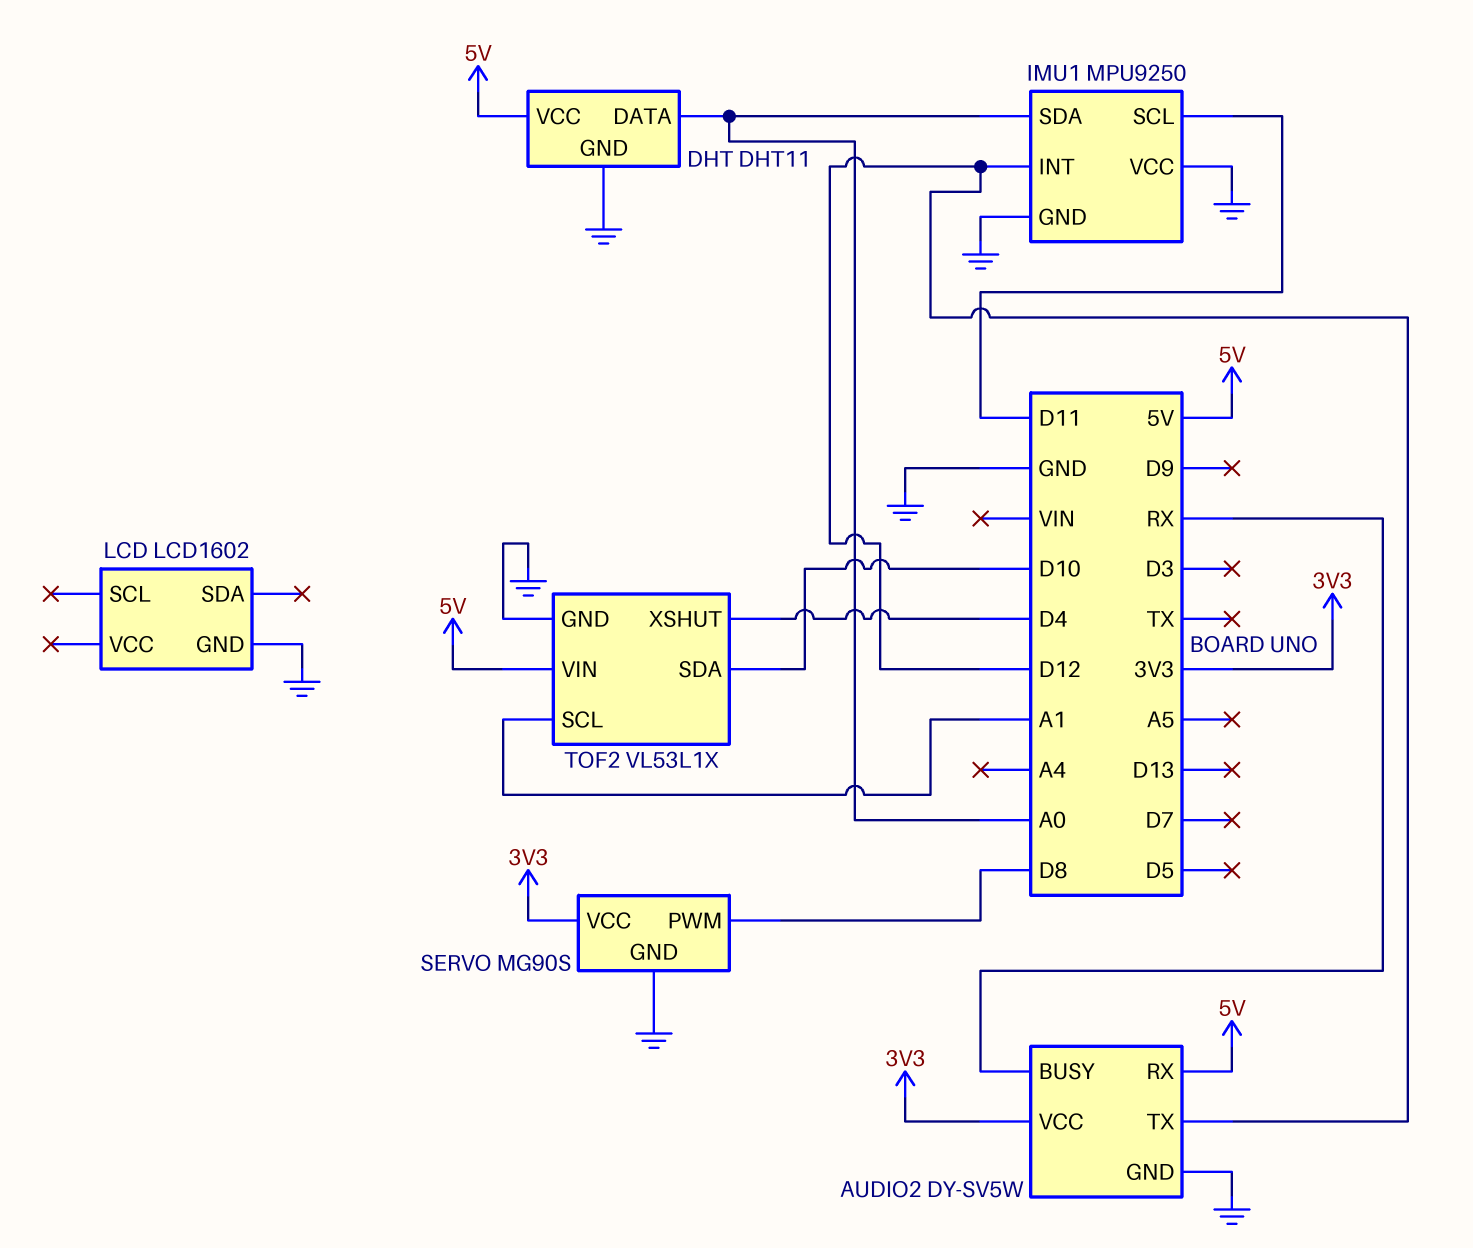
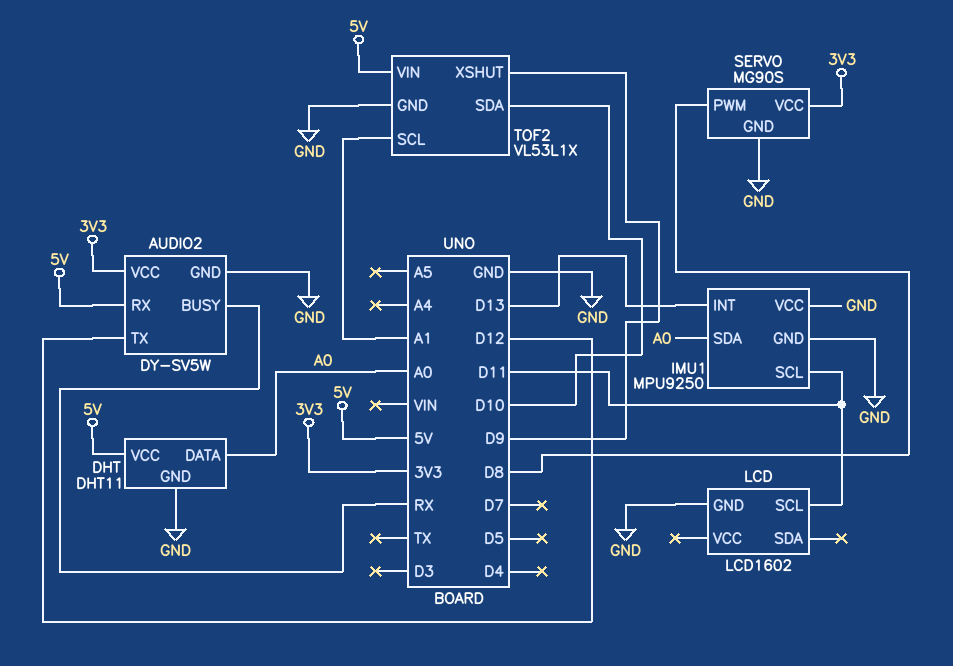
IMU1 pin INT: D12 -> D13
LCD pin SCL: none -> D11
TOF2 pin XSHUT: D4 -> D9

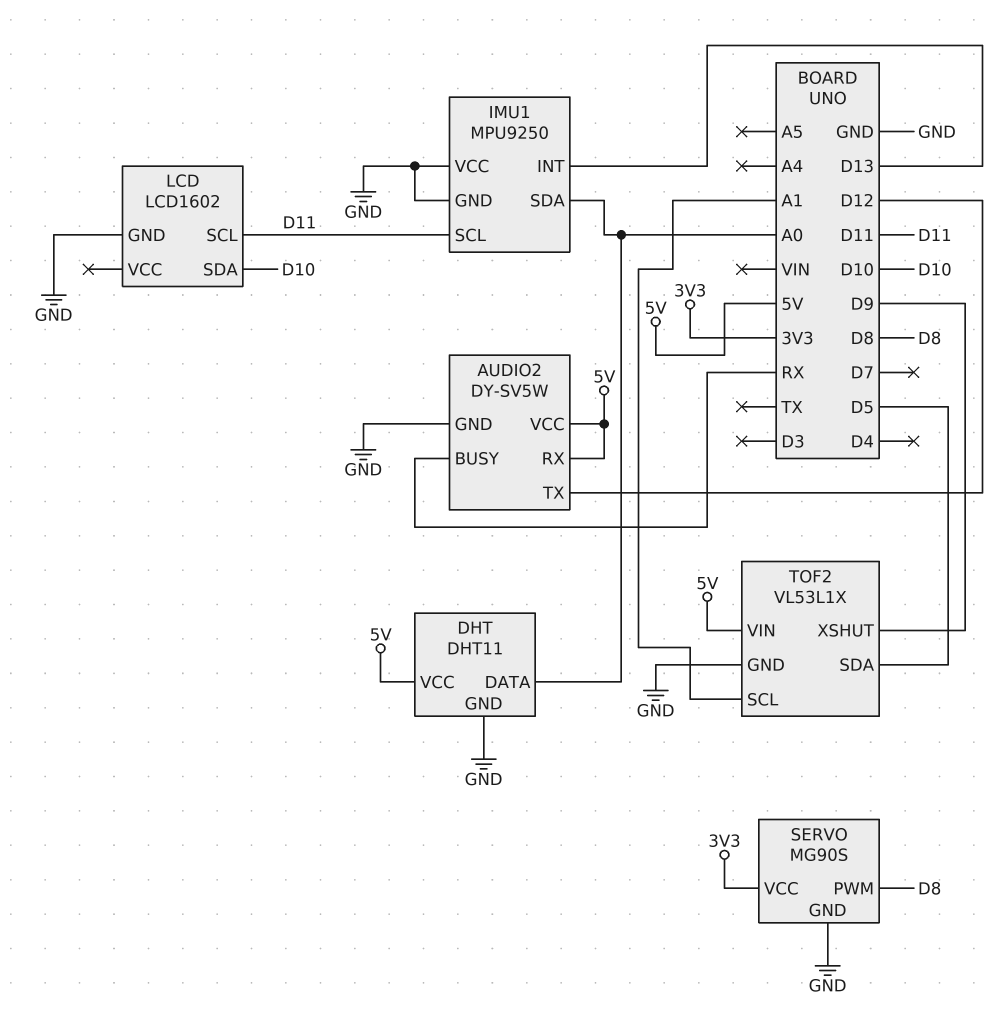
AUDIO2 pin VCC: 3V3 -> 5V
LCD pin SDA: none -> D10
TOF2 pin SDA: D10 -> D5

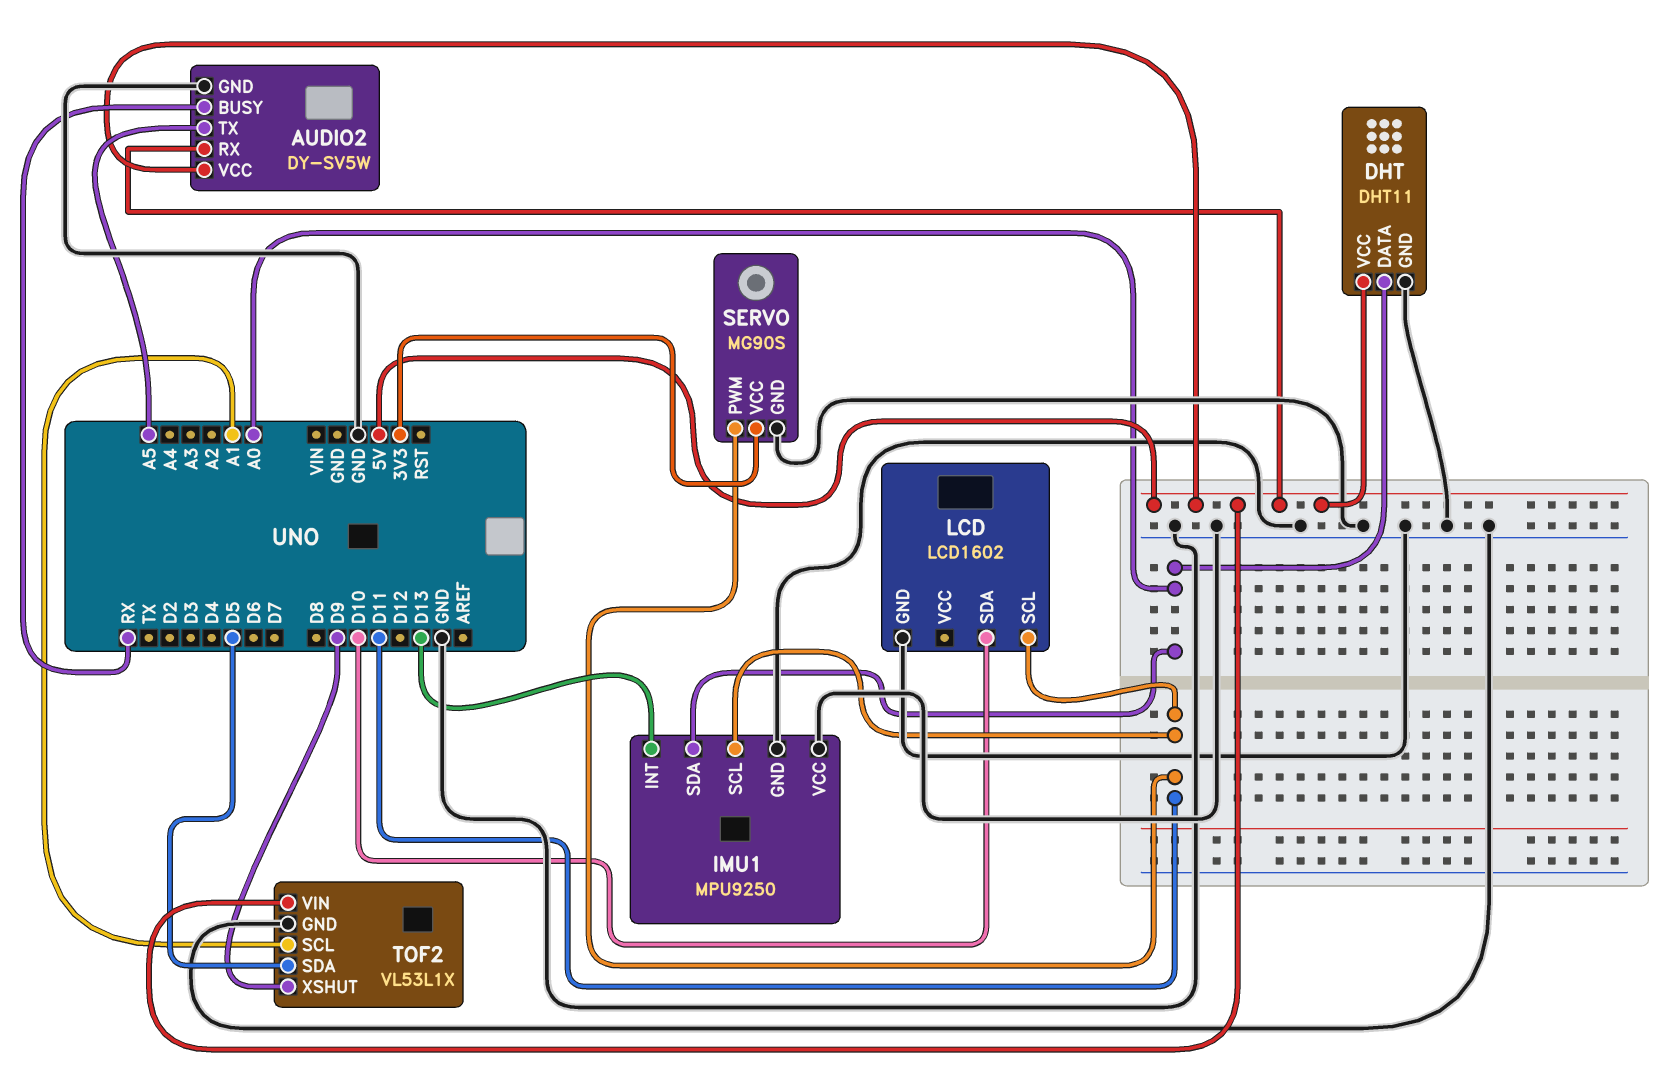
AUDIO2 pin TX: D12 -> A5
SERVO pin PWM: D8 -> D11

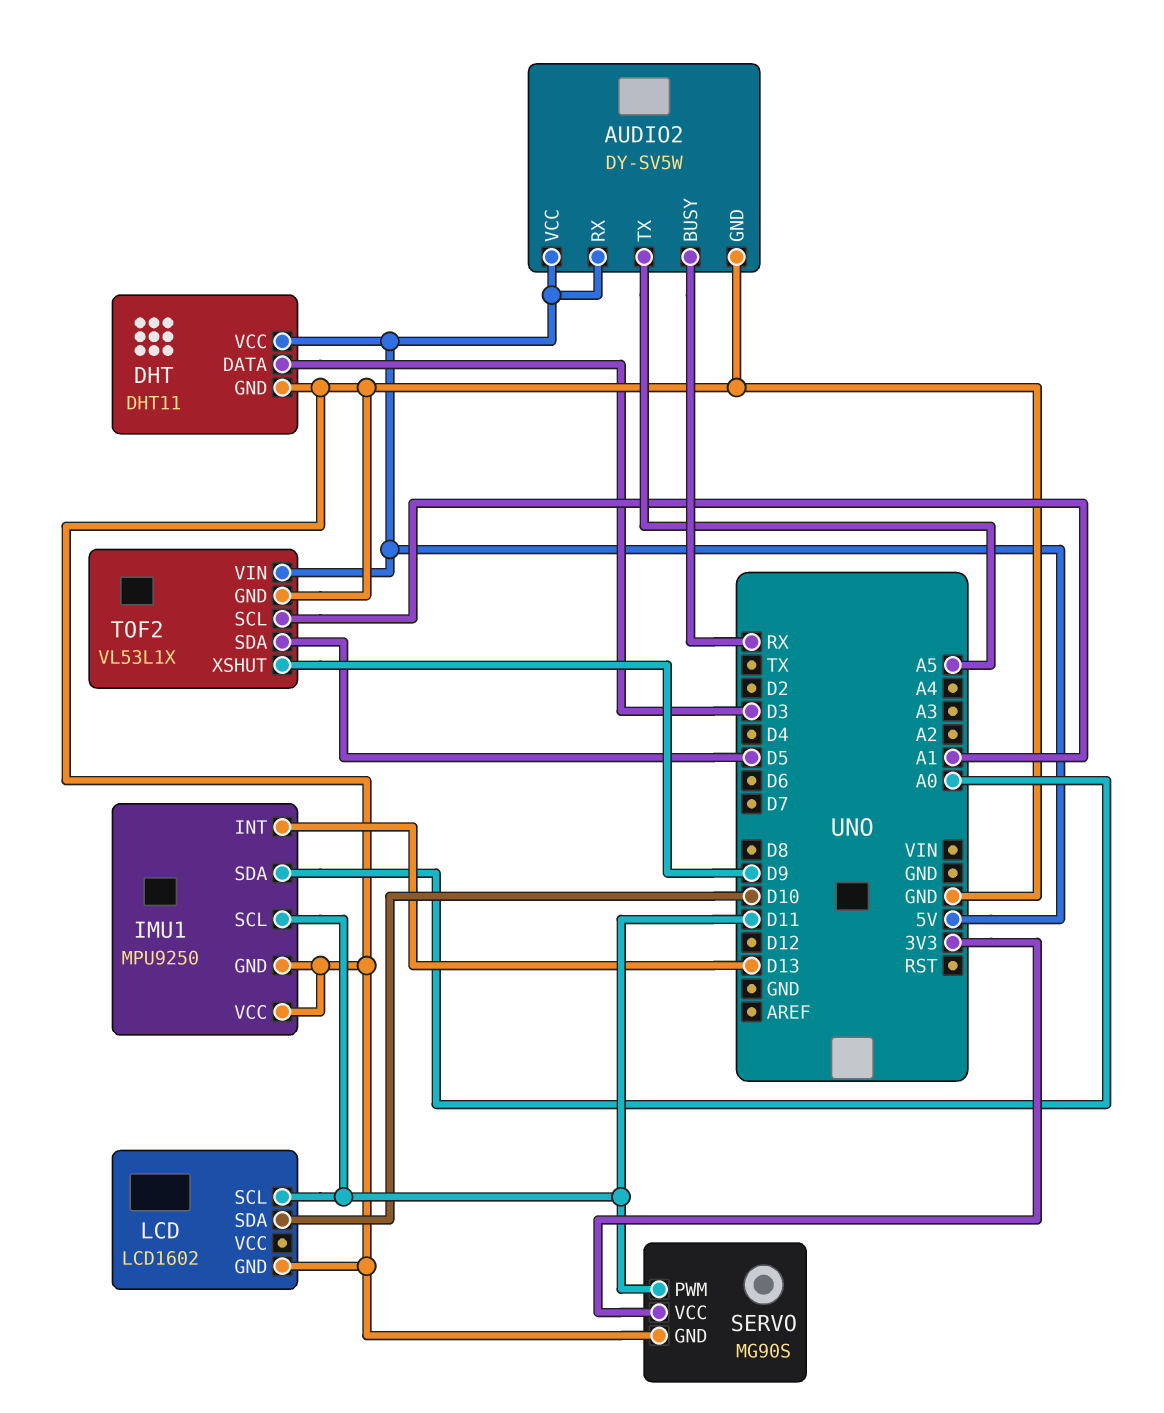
DHT pin DATA: A0 -> D3

